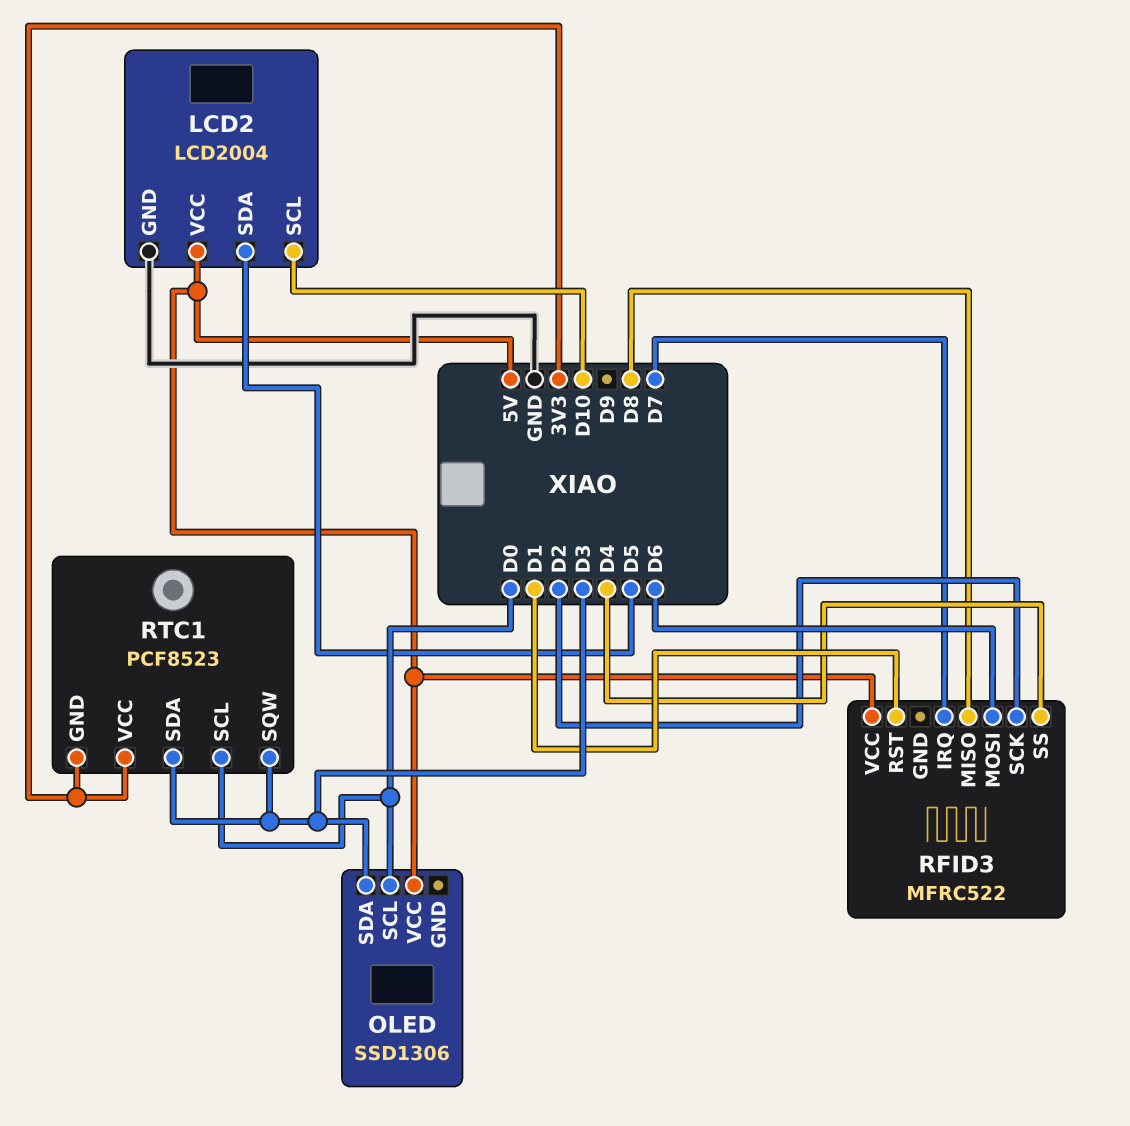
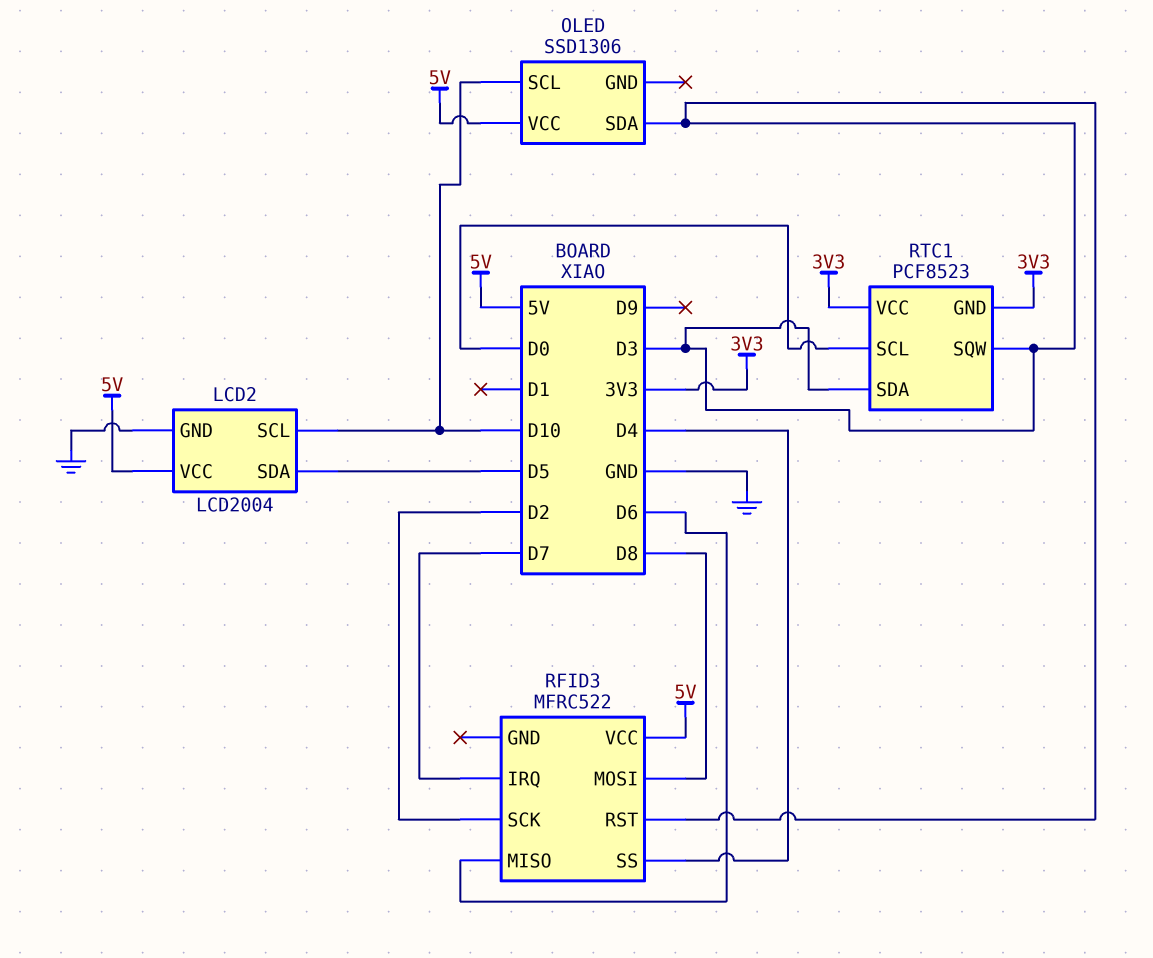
OLED pin SCL: D0 -> D10
RFID3 pin MISO: D8 -> D6
RFID3 pin MOSI: D6 -> D8
RFID3 pin RST: D1 -> D3

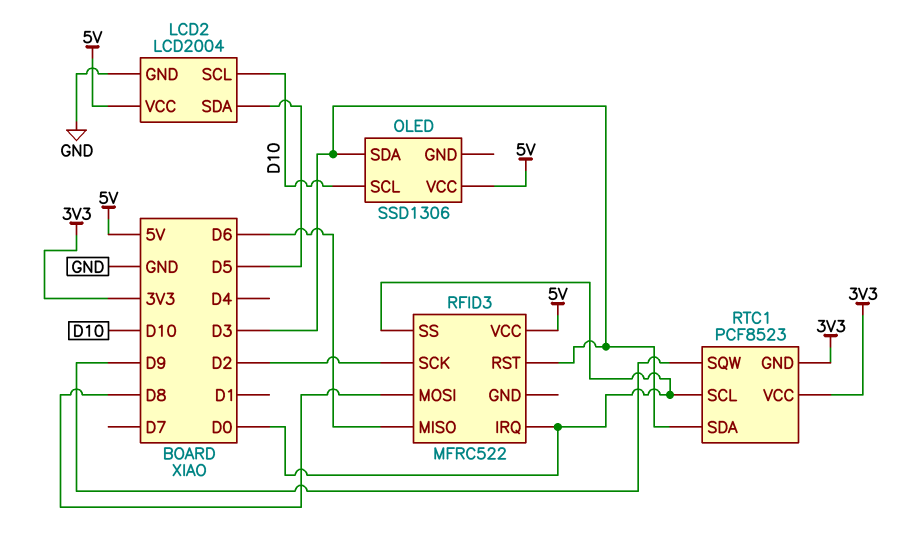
RFID3 pin IRQ: D7 -> D0
RFID3 pin SS: D4 -> D0
RTC1 pin SQW: D3 -> D9

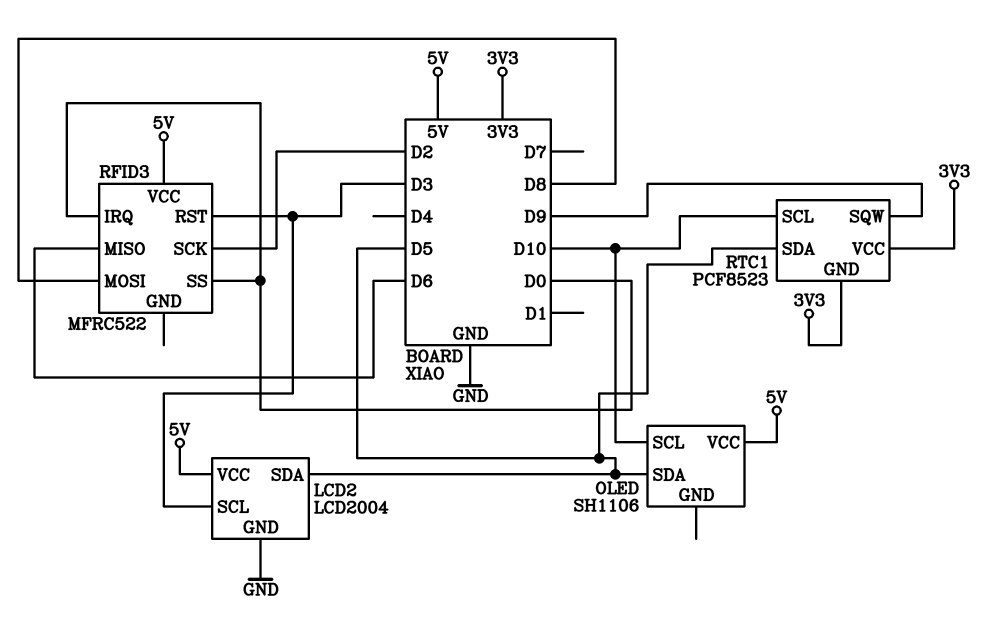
LCD2 pin SCL: D10 -> D3
OLED: SSD1306 -> SH1106
OLED pin SDA: D3 -> D5
RTC1 pin SCL: D0 -> D10
RTC1 pin SDA: D3 -> D5

